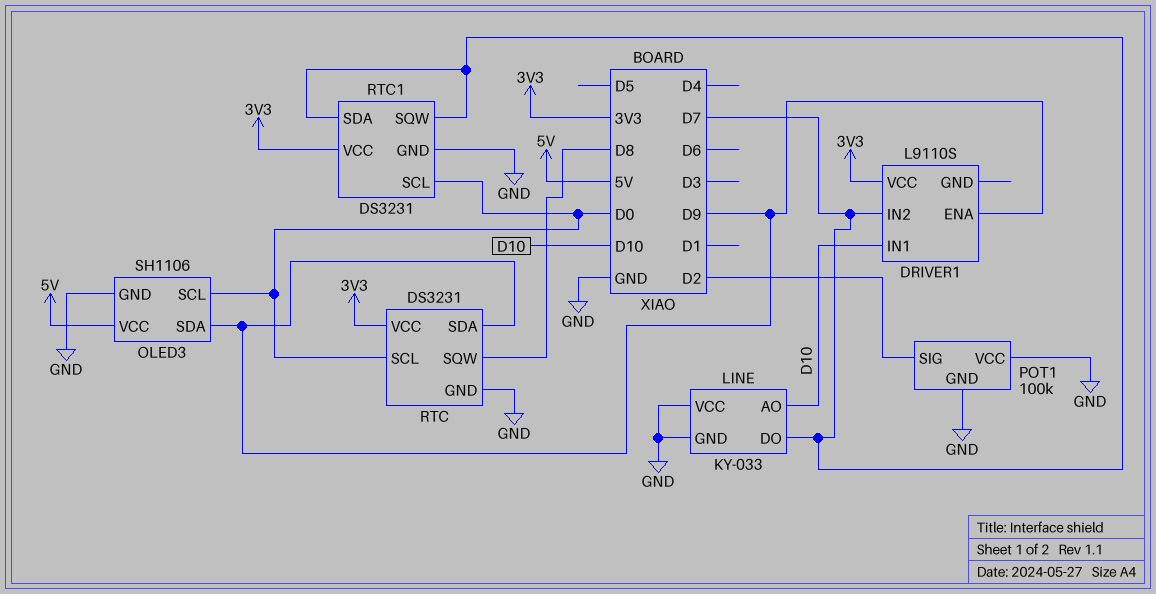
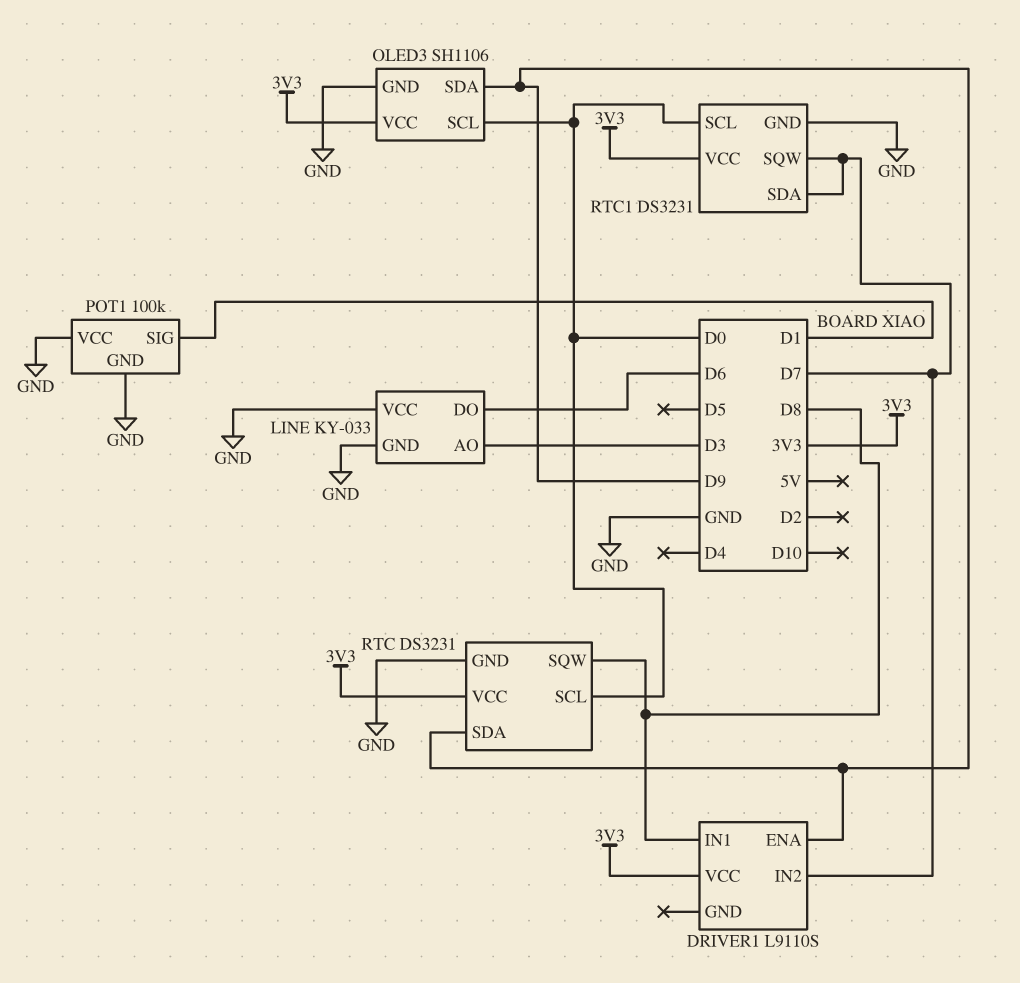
DRIVER1 pin IN1: D10 -> D8
LINE pin AO: D10 -> D3
LINE pin DO: D7 -> D6
OLED3 pin VCC: 5V -> 3V3
POT1 pin SIG: D2 -> D1

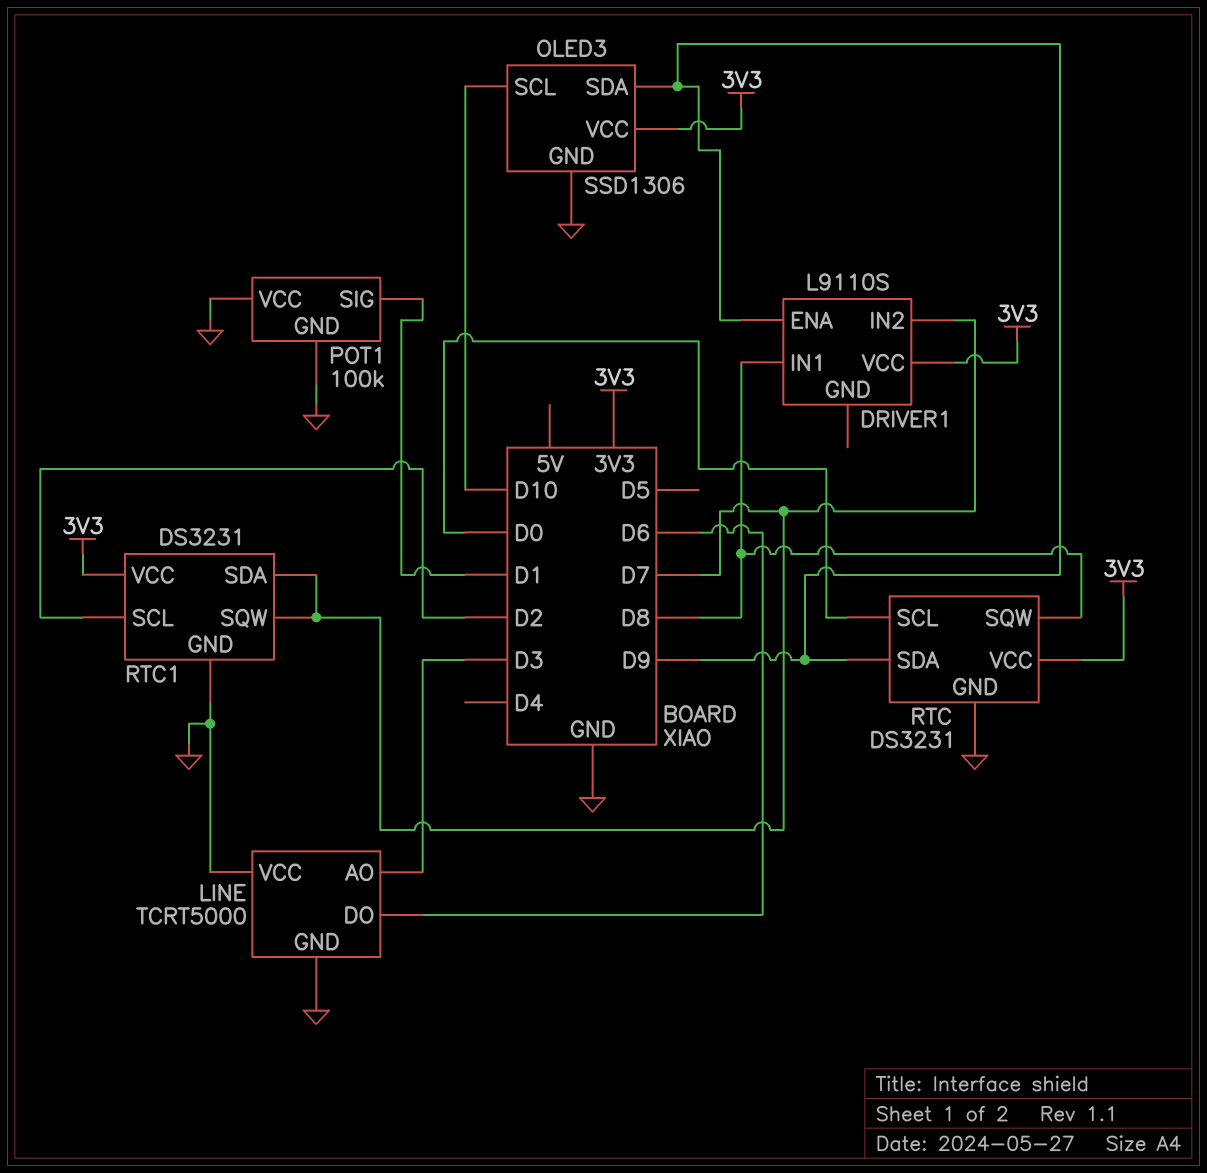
LINE: KY-033 -> TCRT5000
OLED3: SH1106 -> SSD1306
OLED3 pin SCL: D0 -> D10
RTC1 pin SCL: D0 -> D2

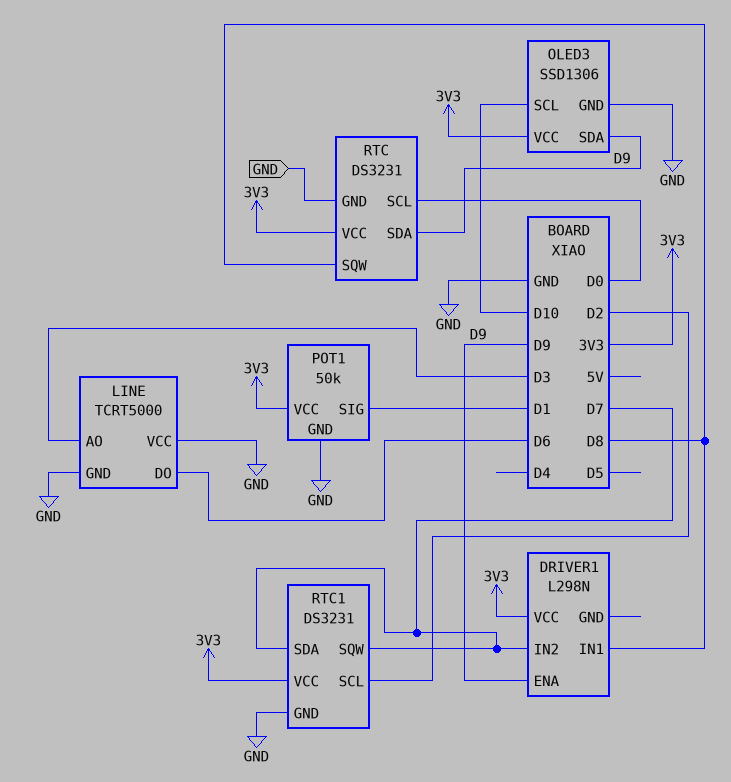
DRIVER1: L9110S -> L298N
POT1: 100k -> 50k
POT1 pin VCC: GND -> 3V3

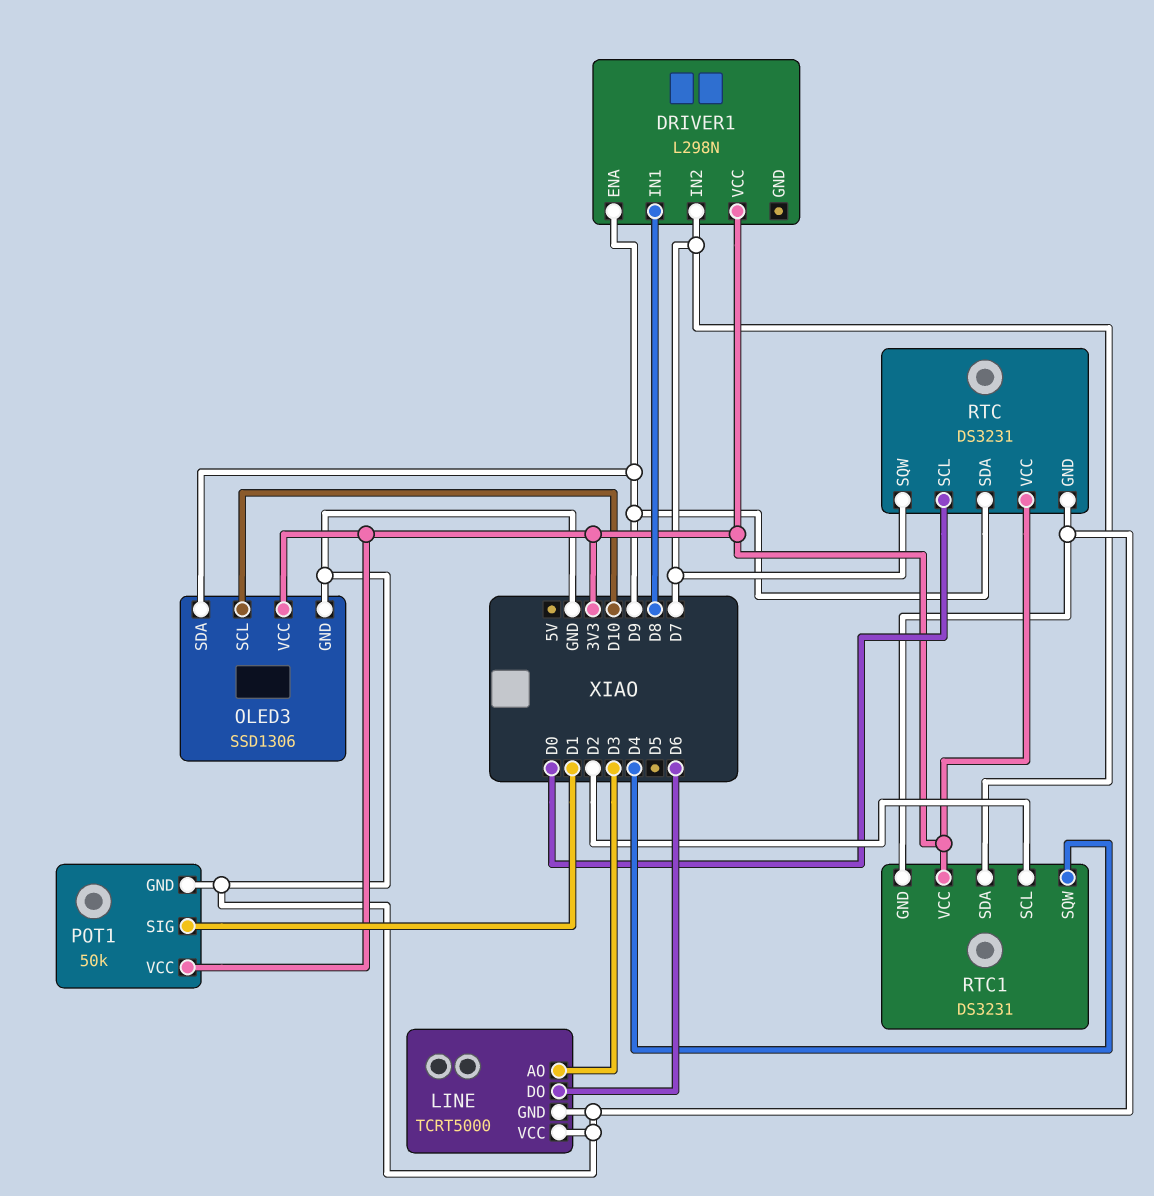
RTC pin SQW: D8 -> D7
RTC1 pin SQW: D7 -> D4

